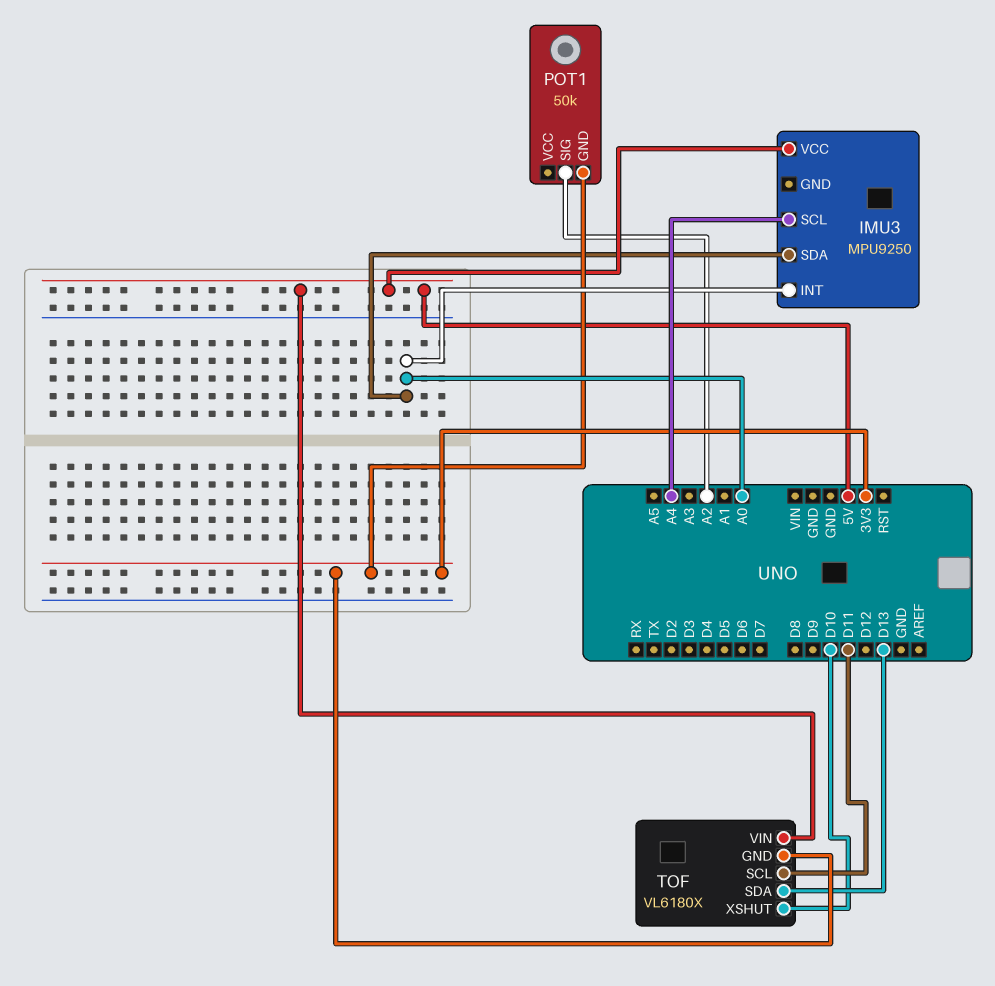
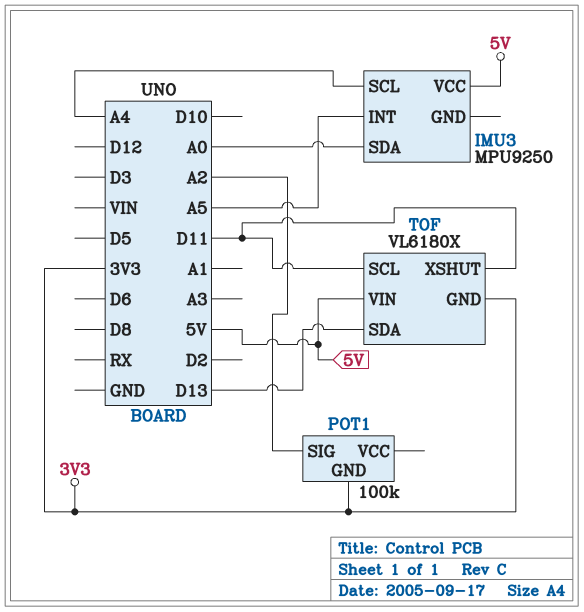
IMU3 pin INT: A0 -> A5
POT1: 50k -> 100k
TOF pin XSHUT: D10 -> D11

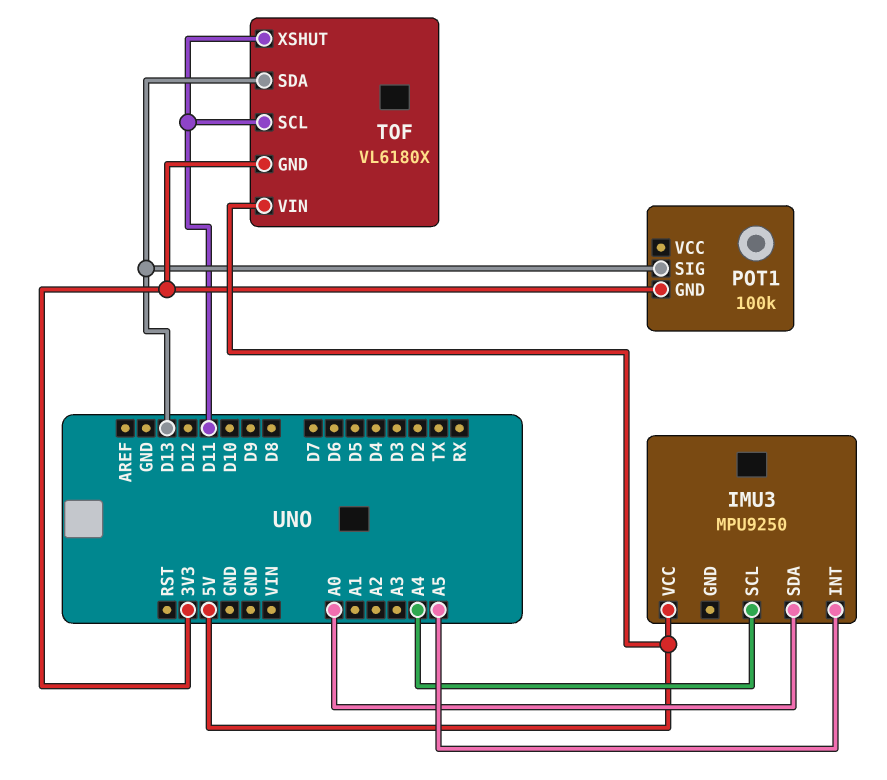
POT1 pin SIG: A2 -> D13

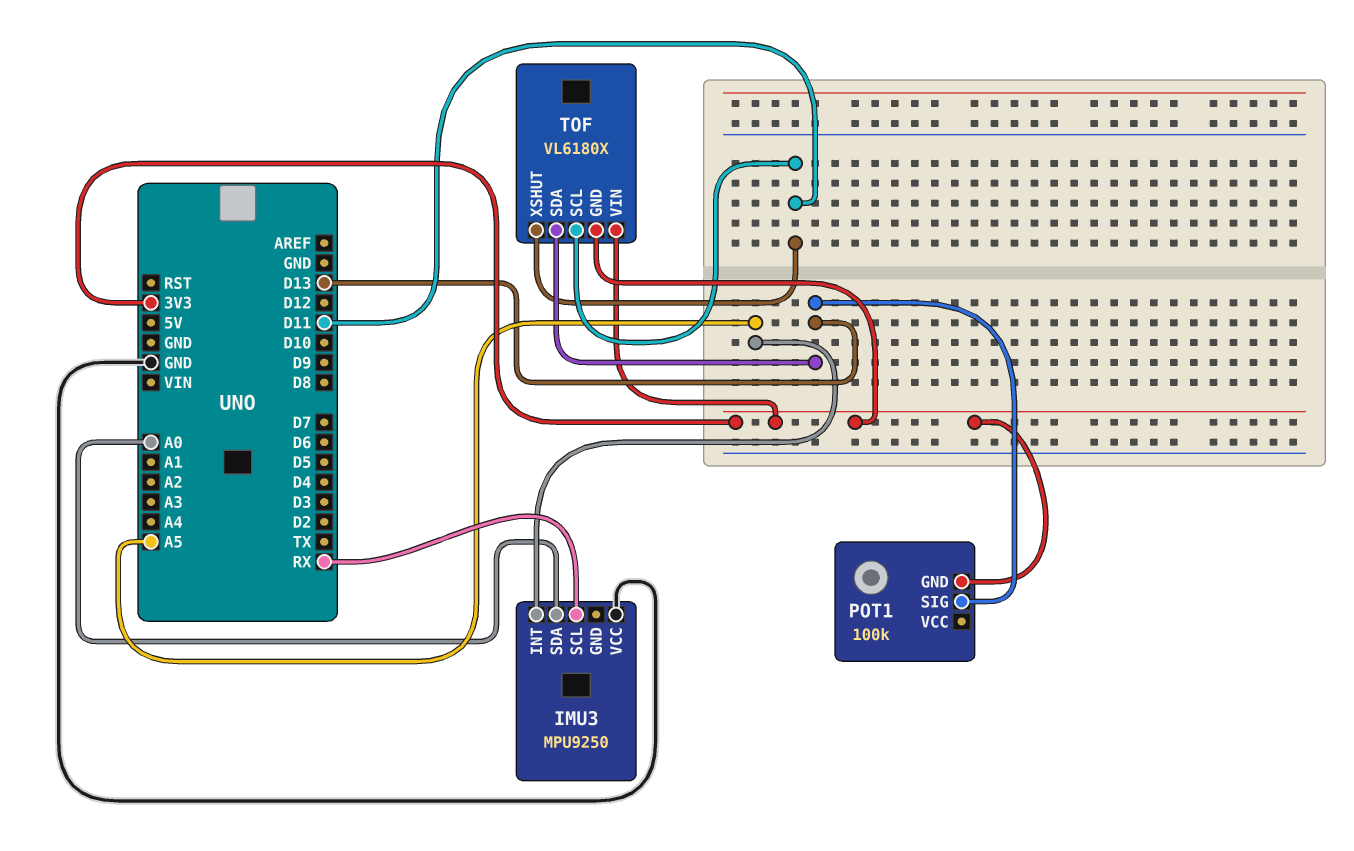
IMU3 pin SCL: A4 -> RX
IMU3 pin VCC: 5V -> GND
TOF pin VIN: 5V -> 3V3

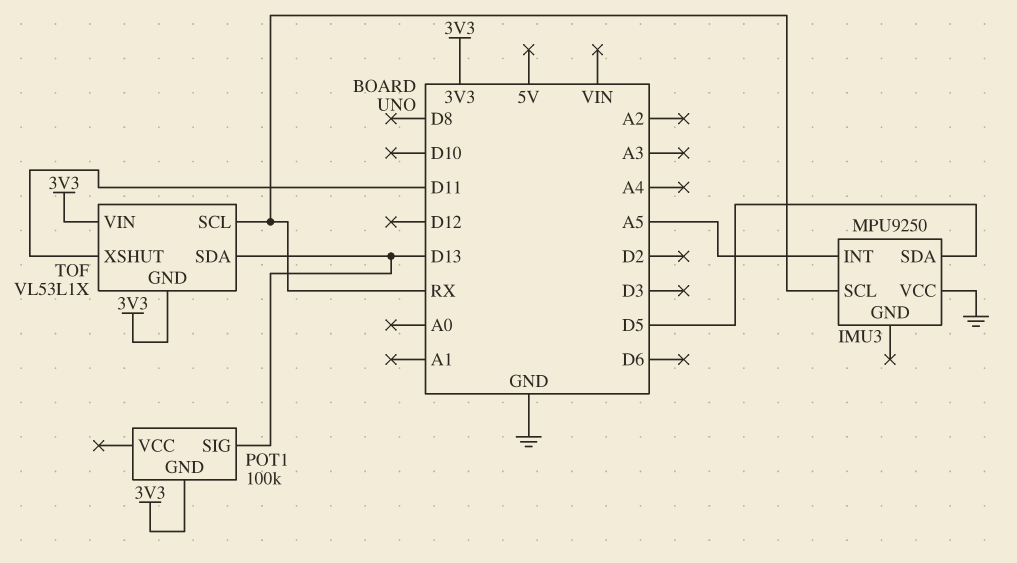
IMU3 pin SDA: A0 -> D5
TOF: VL6180X -> VL53L1X
TOF pin SCL: D11 -> RX

